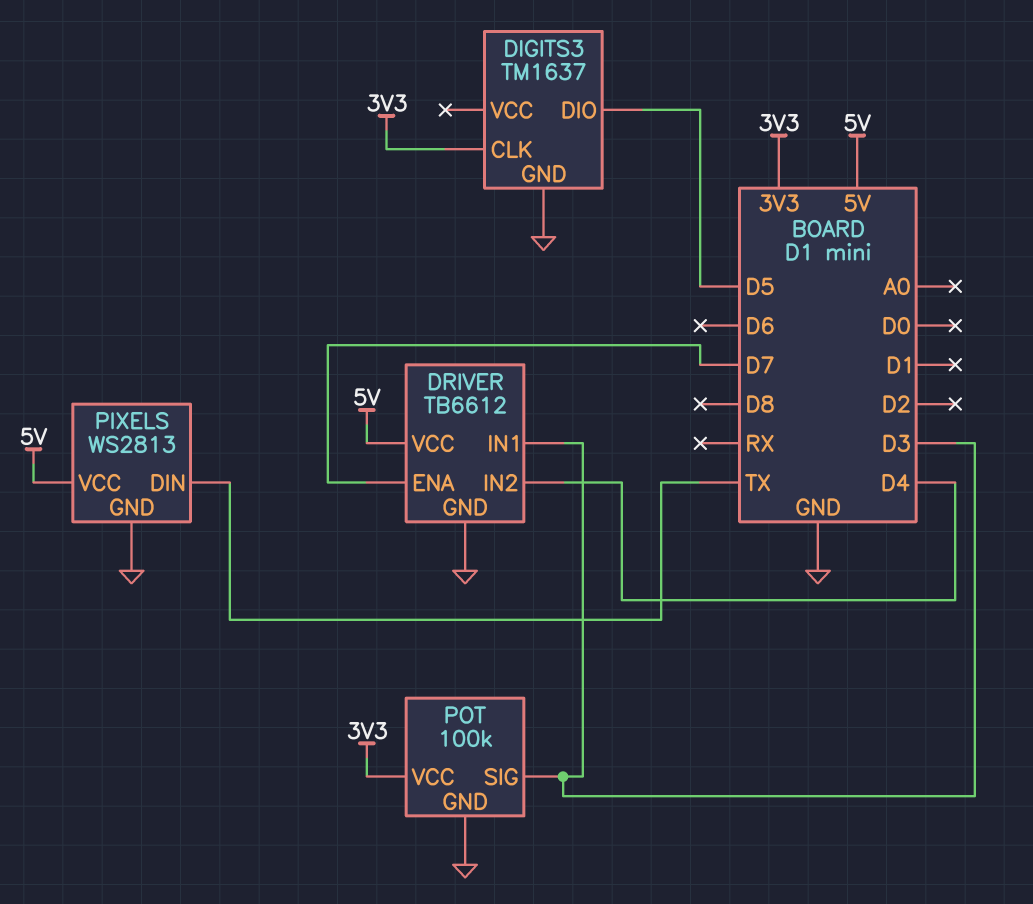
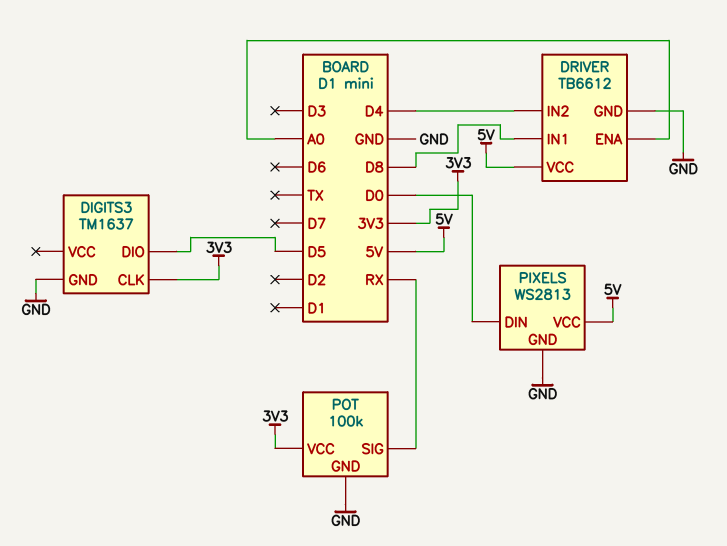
DRIVER pin ENA: D7 -> A0
DRIVER pin IN1: D3 -> D8
PIXELS pin DIN: TX -> D0
POT pin SIG: D3 -> RX

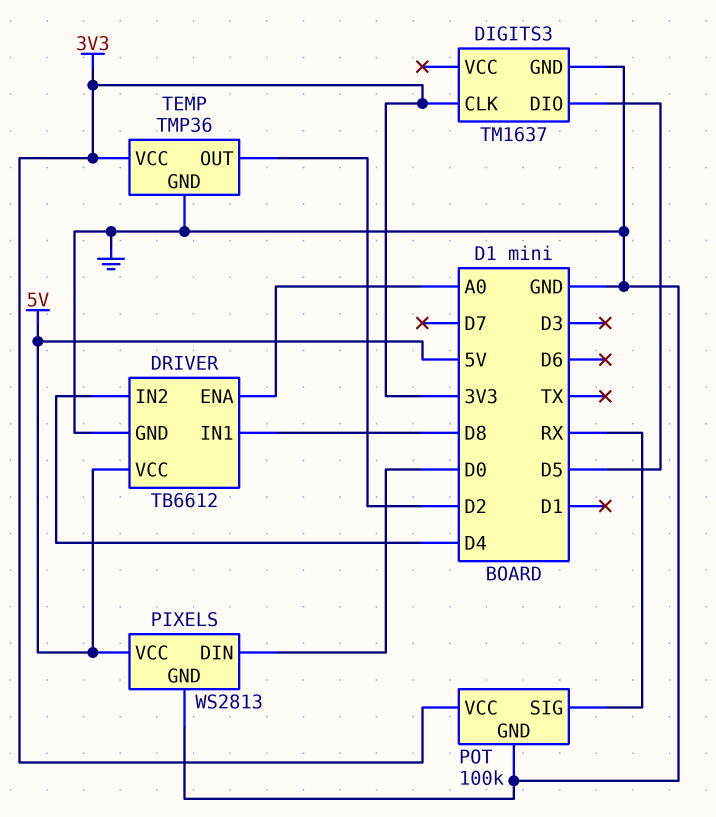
TEMP: none -> TMP36
TEMP pin GND: none -> GND
TEMP pin OUT: none -> D2
TEMP pin VCC: none -> 3V3

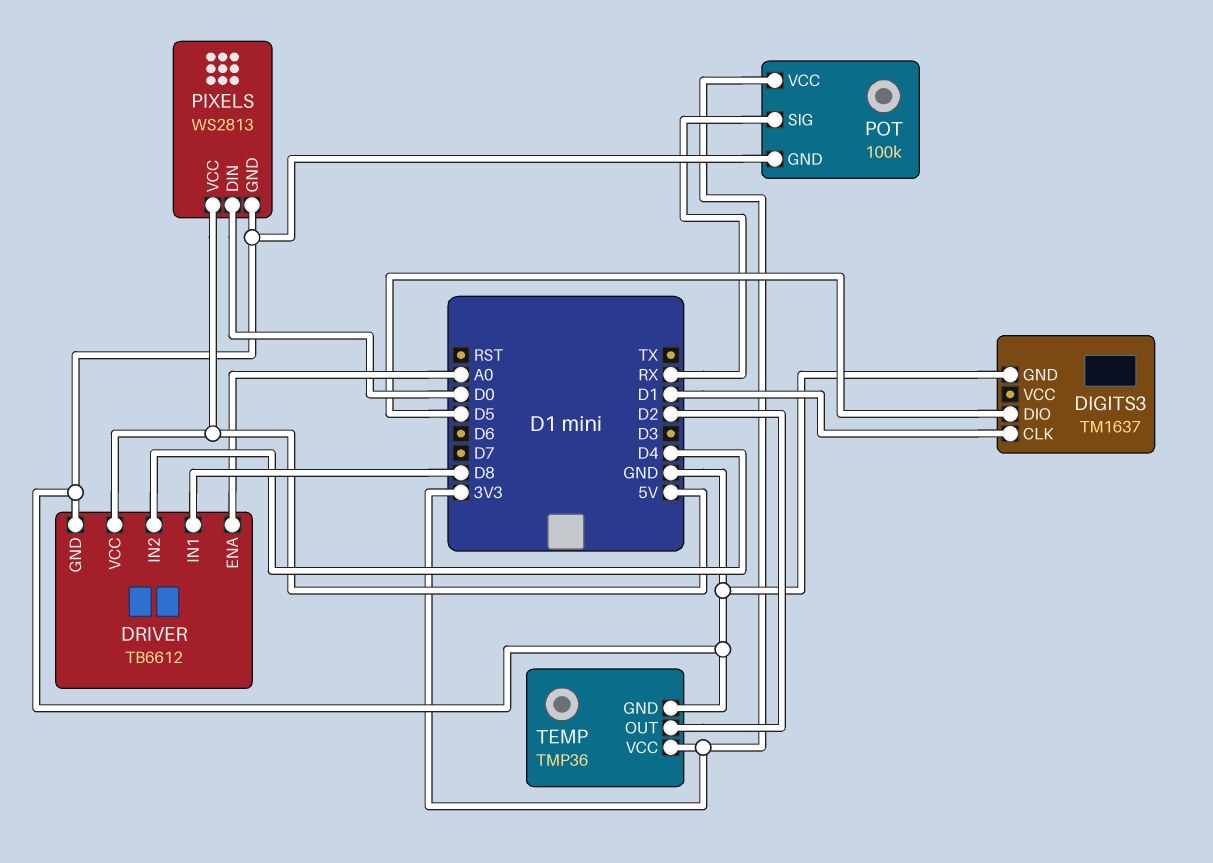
DIGITS3 pin CLK: 3V3 -> D1

